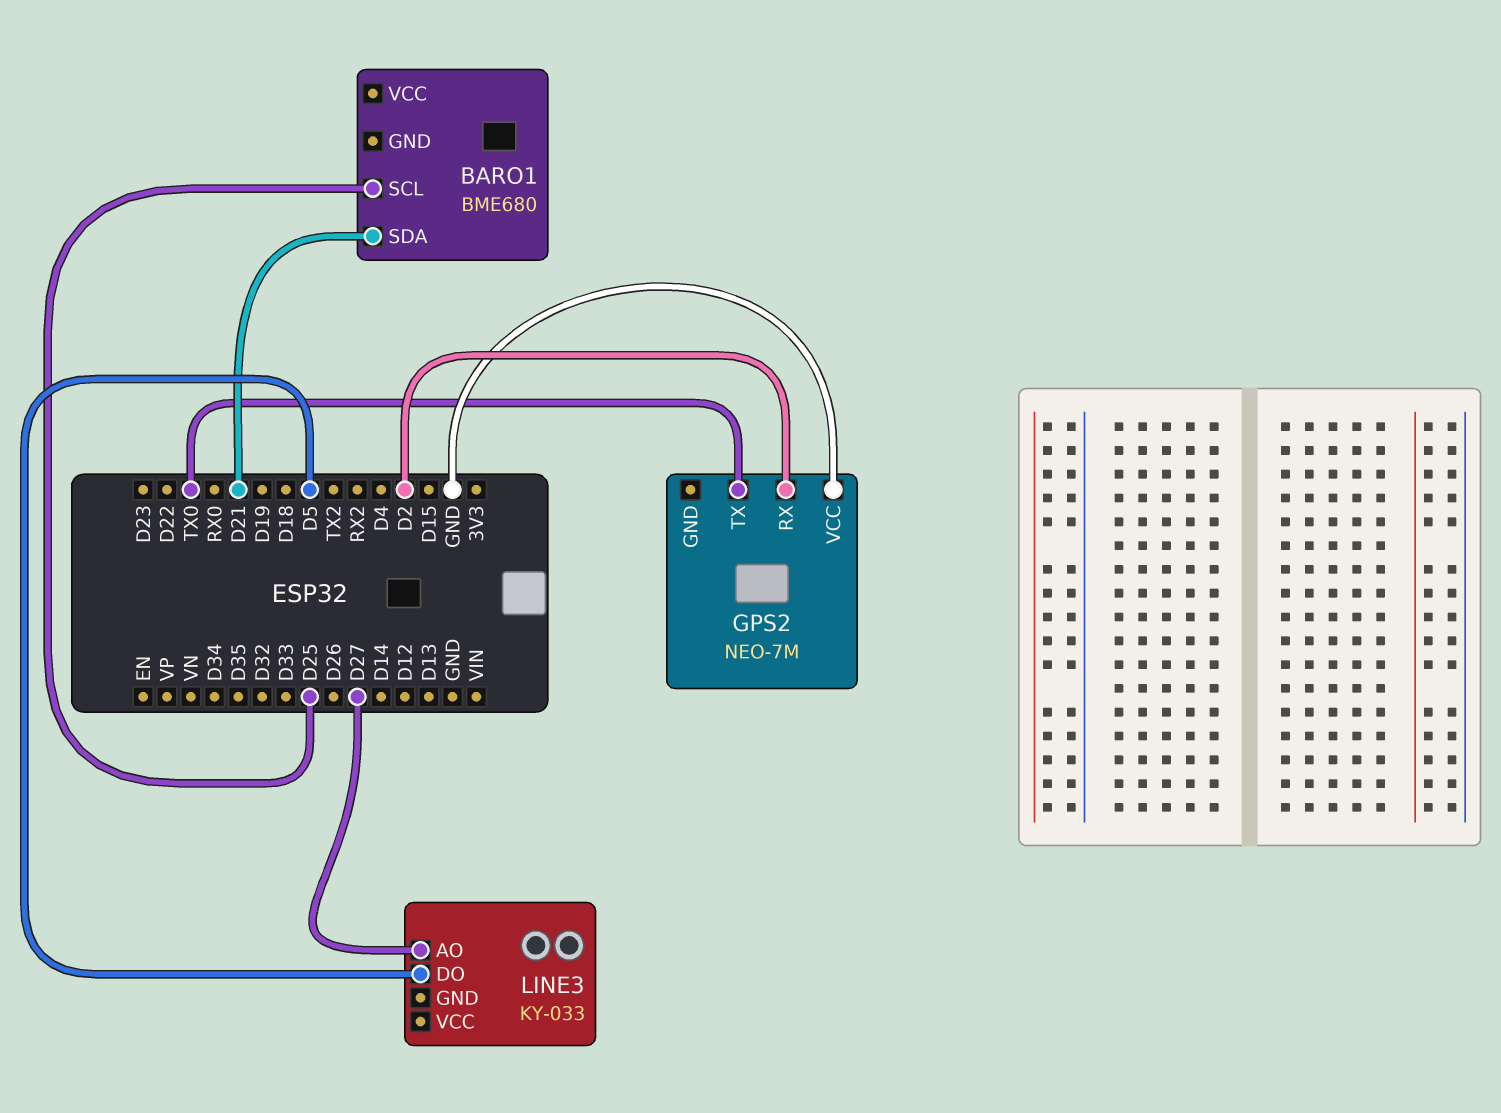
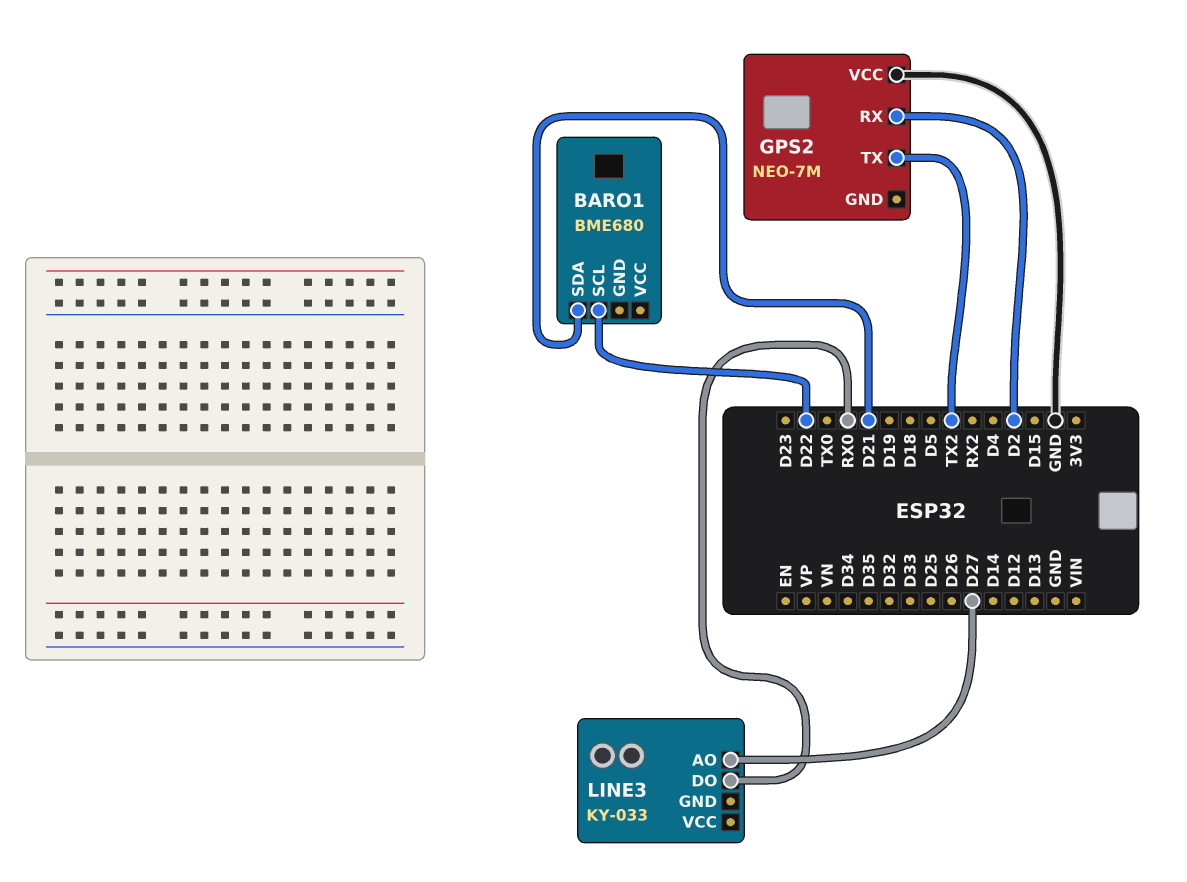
BARO1 pin SCL: D25 -> D22
GPS2 pin TX: TX0 -> TX2
LINE3 pin DO: D5 -> RX0

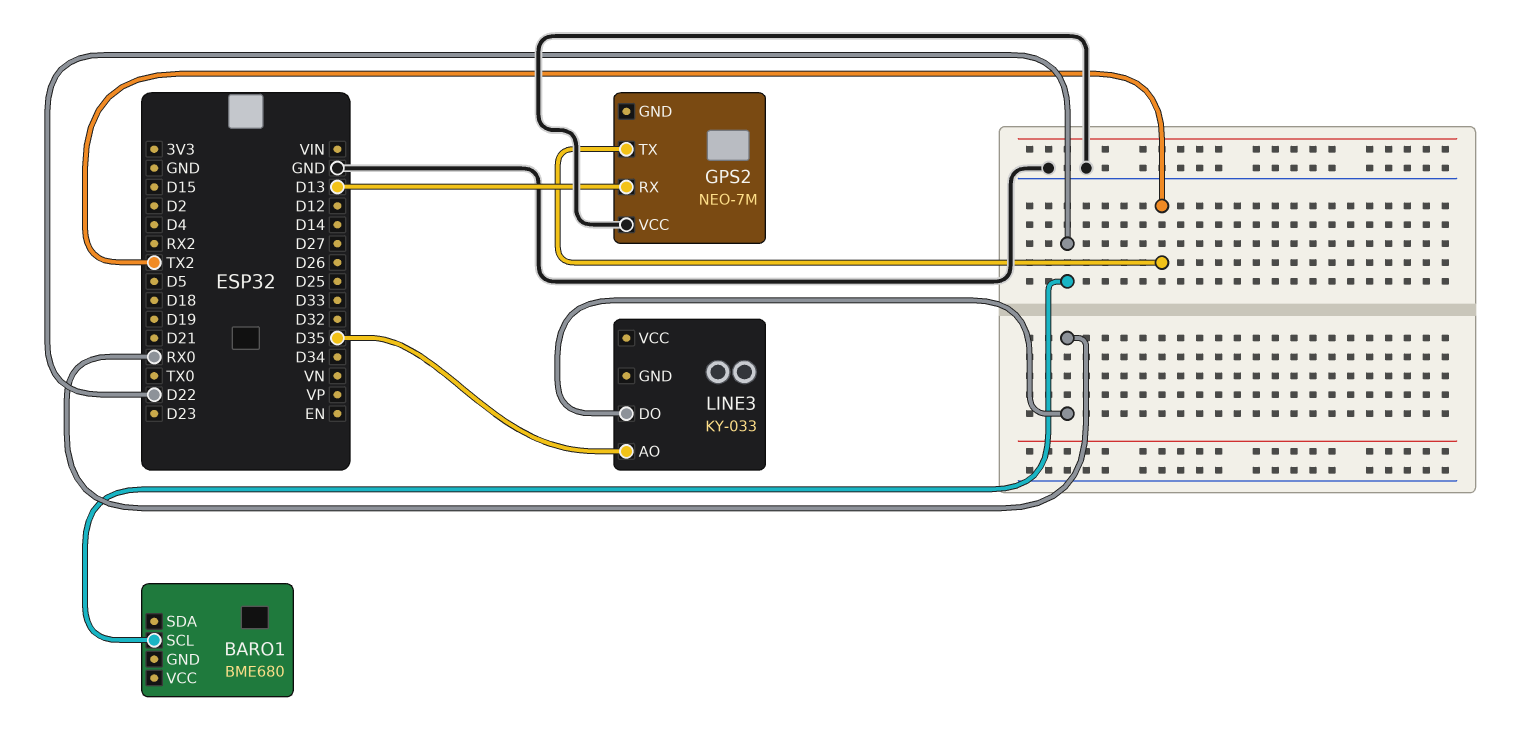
BARO1 pin SDA: D21 -> none
GPS2 pin RX: D2 -> D13
LINE3 pin AO: D27 -> D35

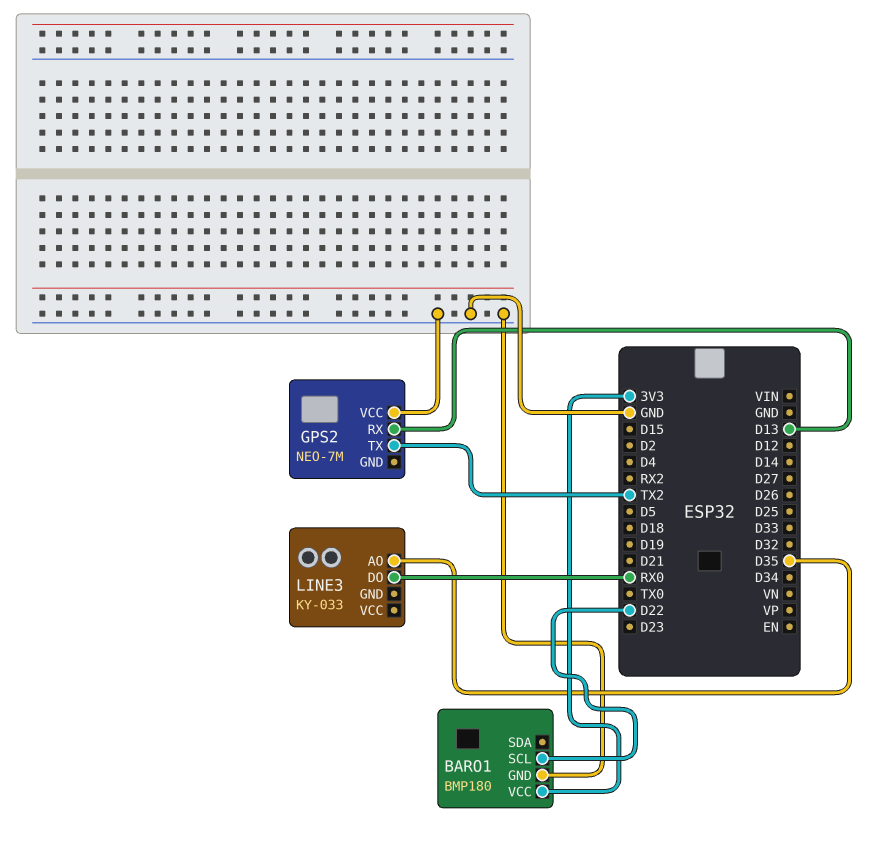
BARO1: BME680 -> BMP180
BARO1 pin GND: none -> GND
BARO1 pin VCC: none -> 3V3

